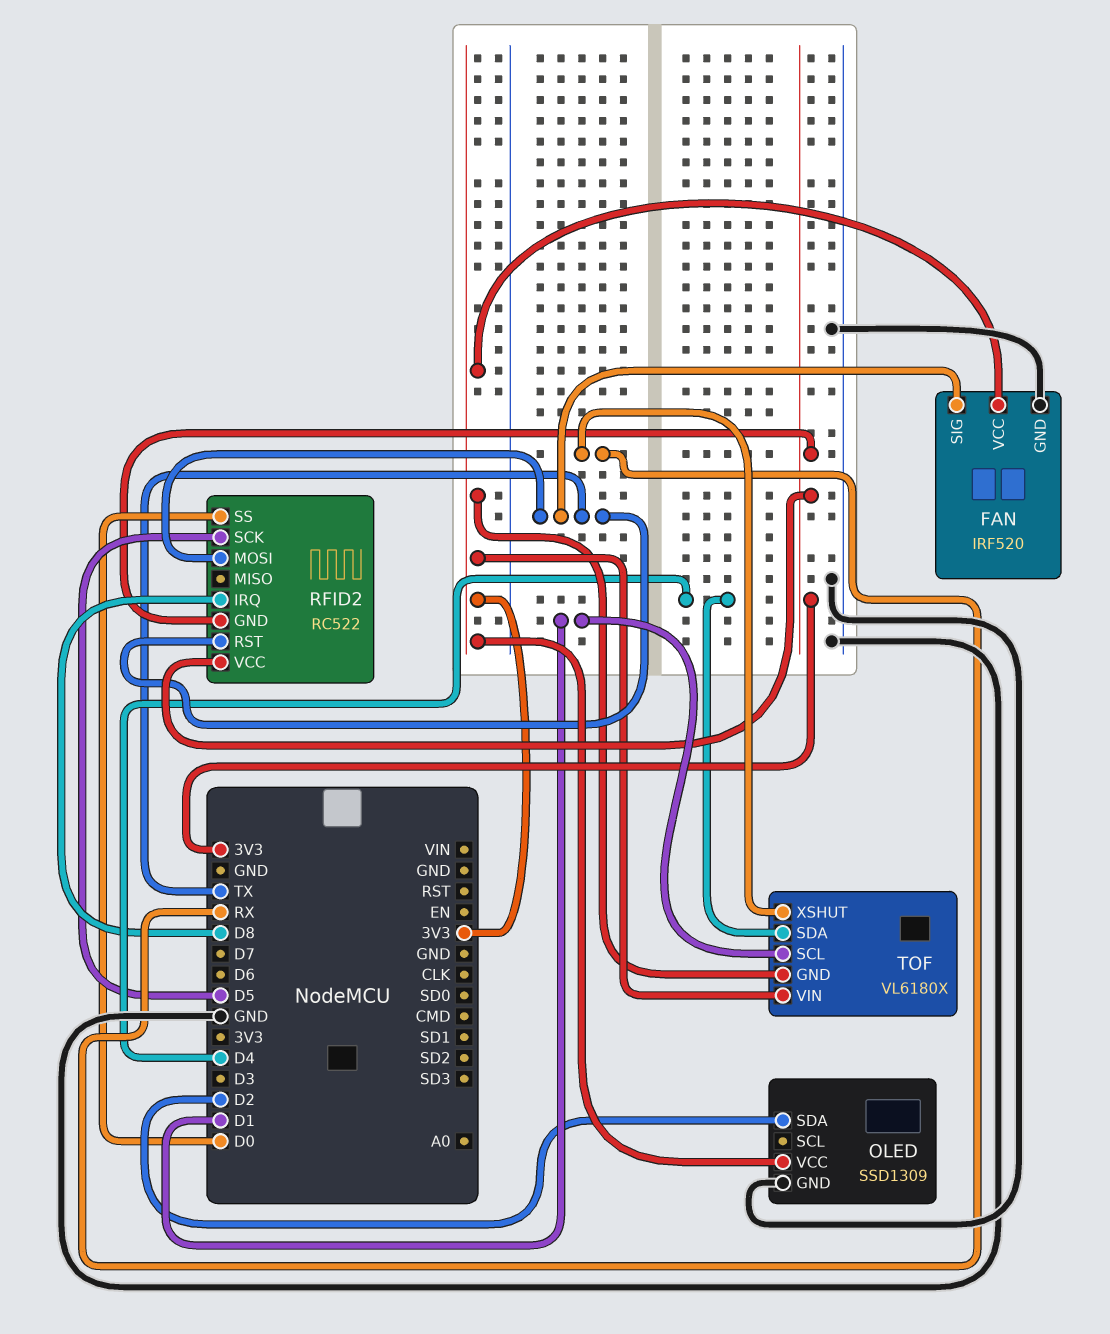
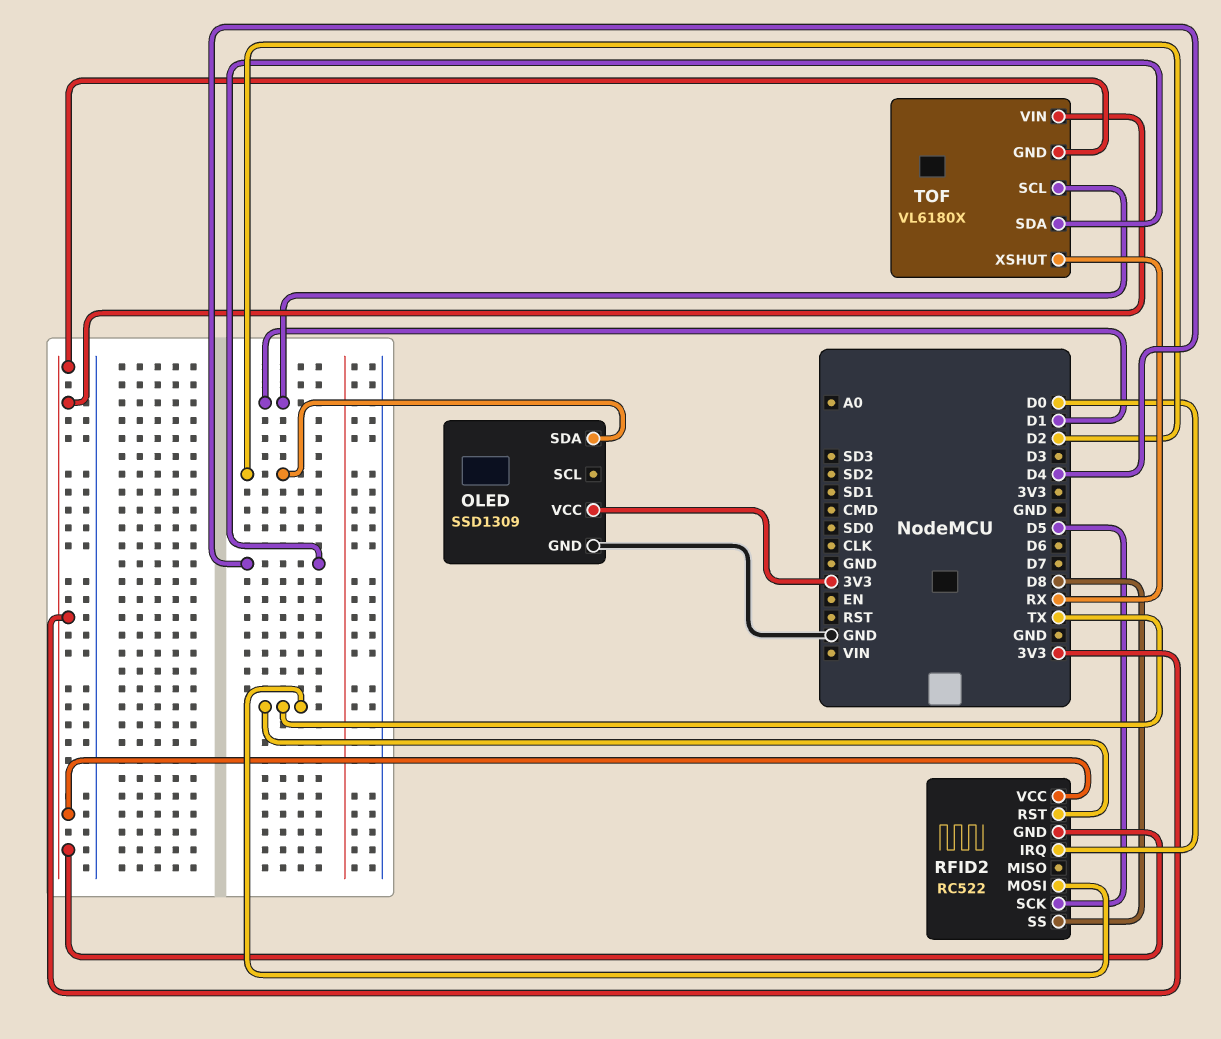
FAN: IRF520 -> none
FAN pin GND: GND -> none
FAN pin SIG: TX -> none
FAN pin VCC: 3V3 -> none
RFID2 pin IRQ: D8 -> D0
RFID2 pin SS: D0 -> D8

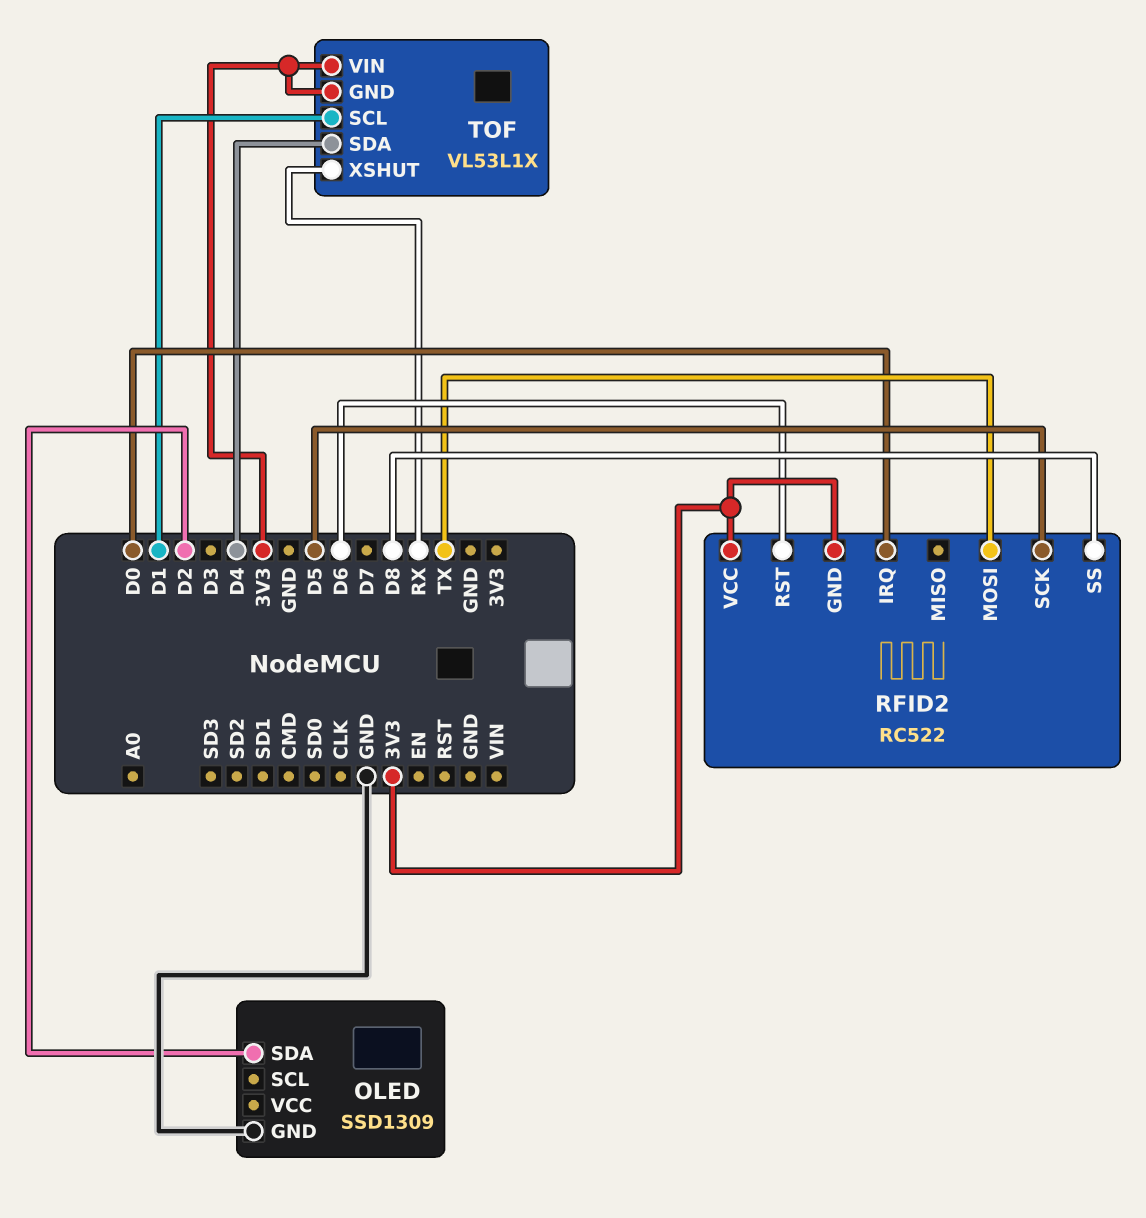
OLED pin VCC: 3V3 -> none
RFID2 pin RST: TX -> D6
TOF: VL6180X -> VL53L1X

